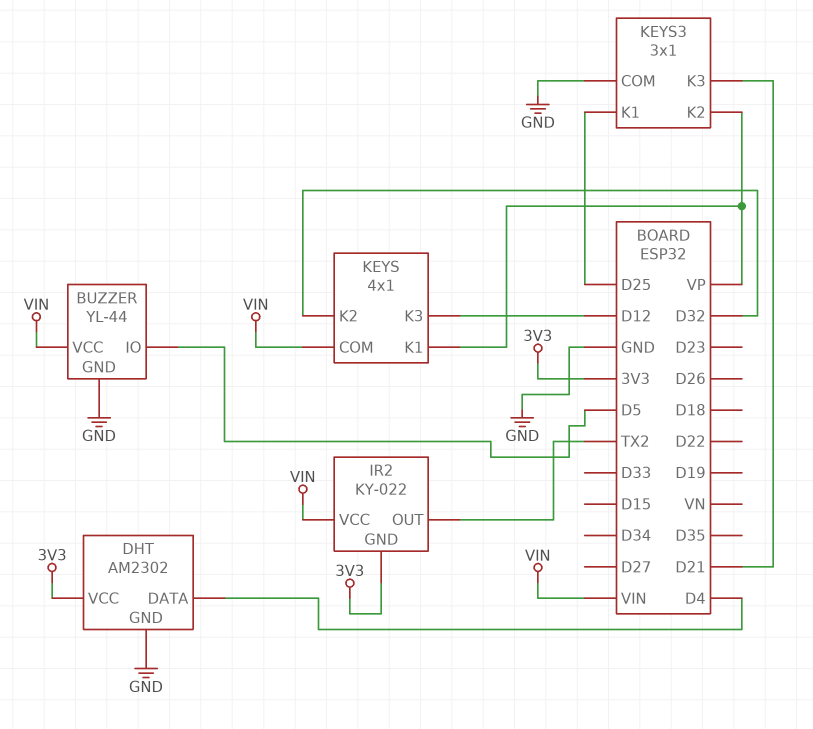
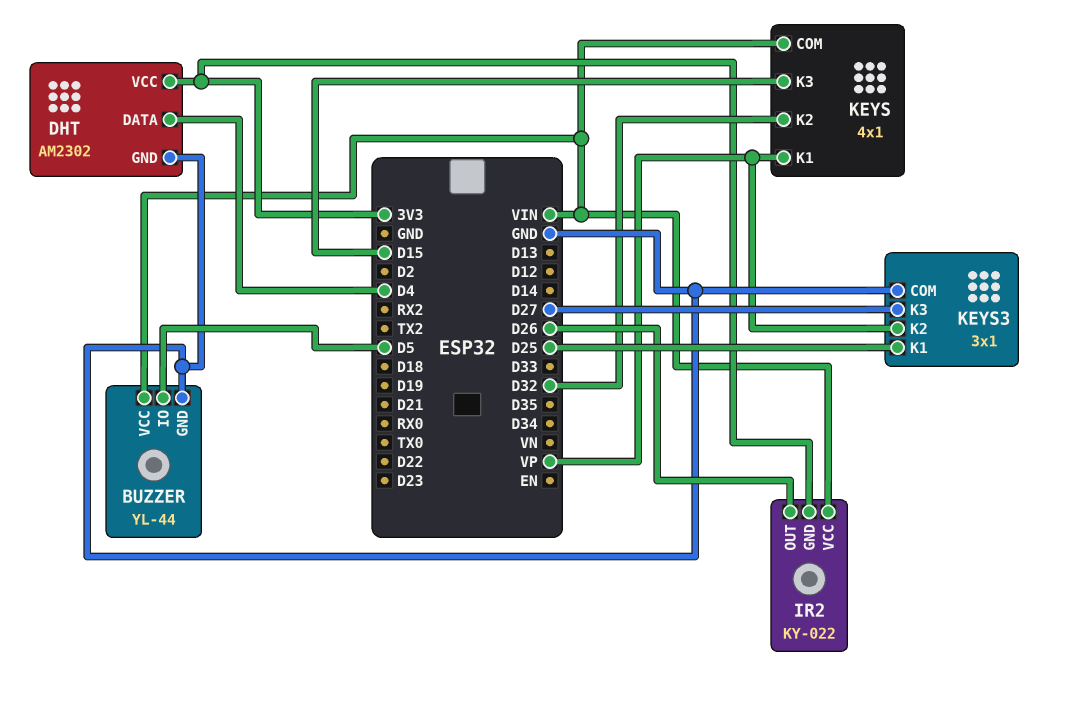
IR2 pin OUT: TX2 -> D26
KEYS pin K3: D12 -> D15
KEYS3 pin K3: D21 -> D27

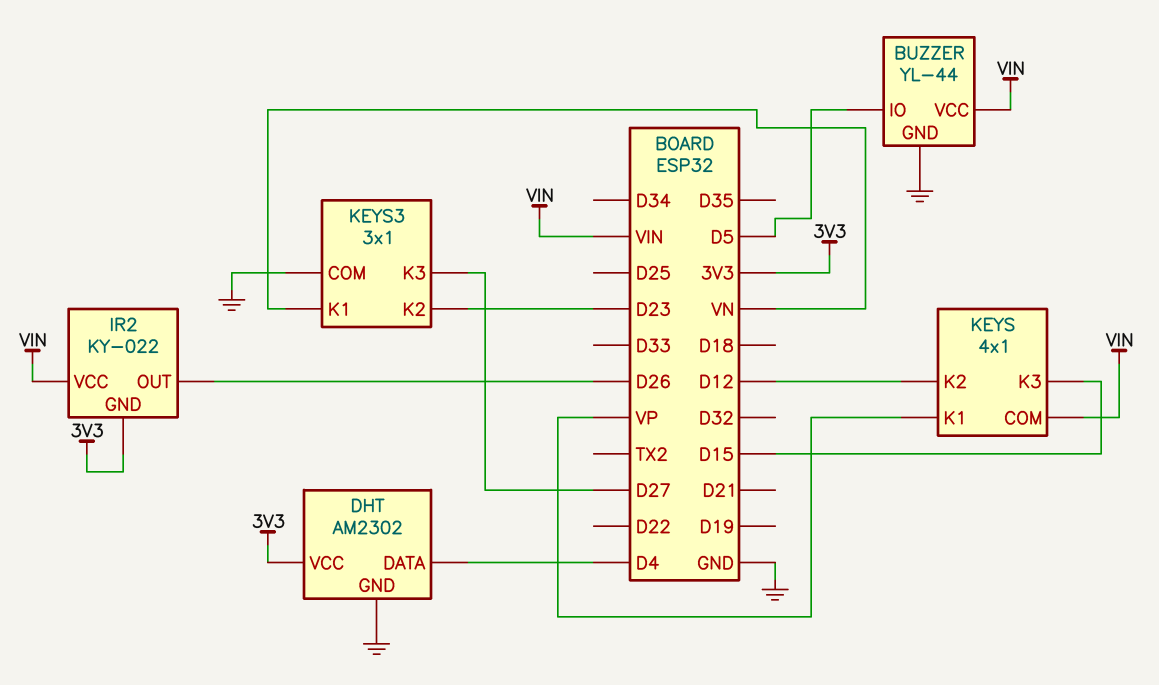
KEYS pin K2: D32 -> D12
KEYS3 pin K1: D25 -> VN
KEYS3 pin K2: VP -> D23

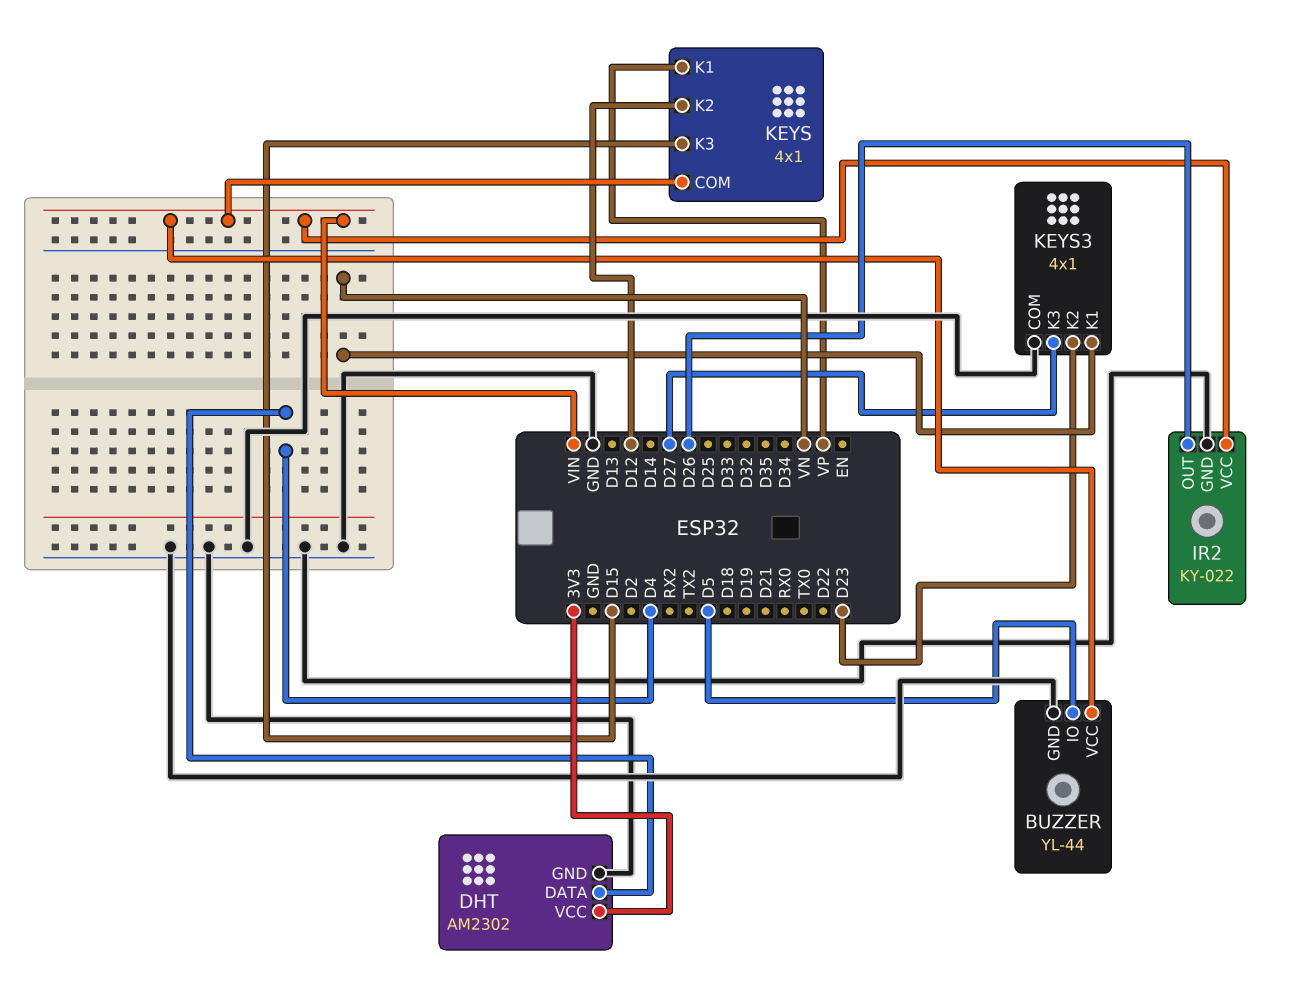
IR2 pin GND: 3V3 -> GND
KEYS3: 3x1 -> 4x1

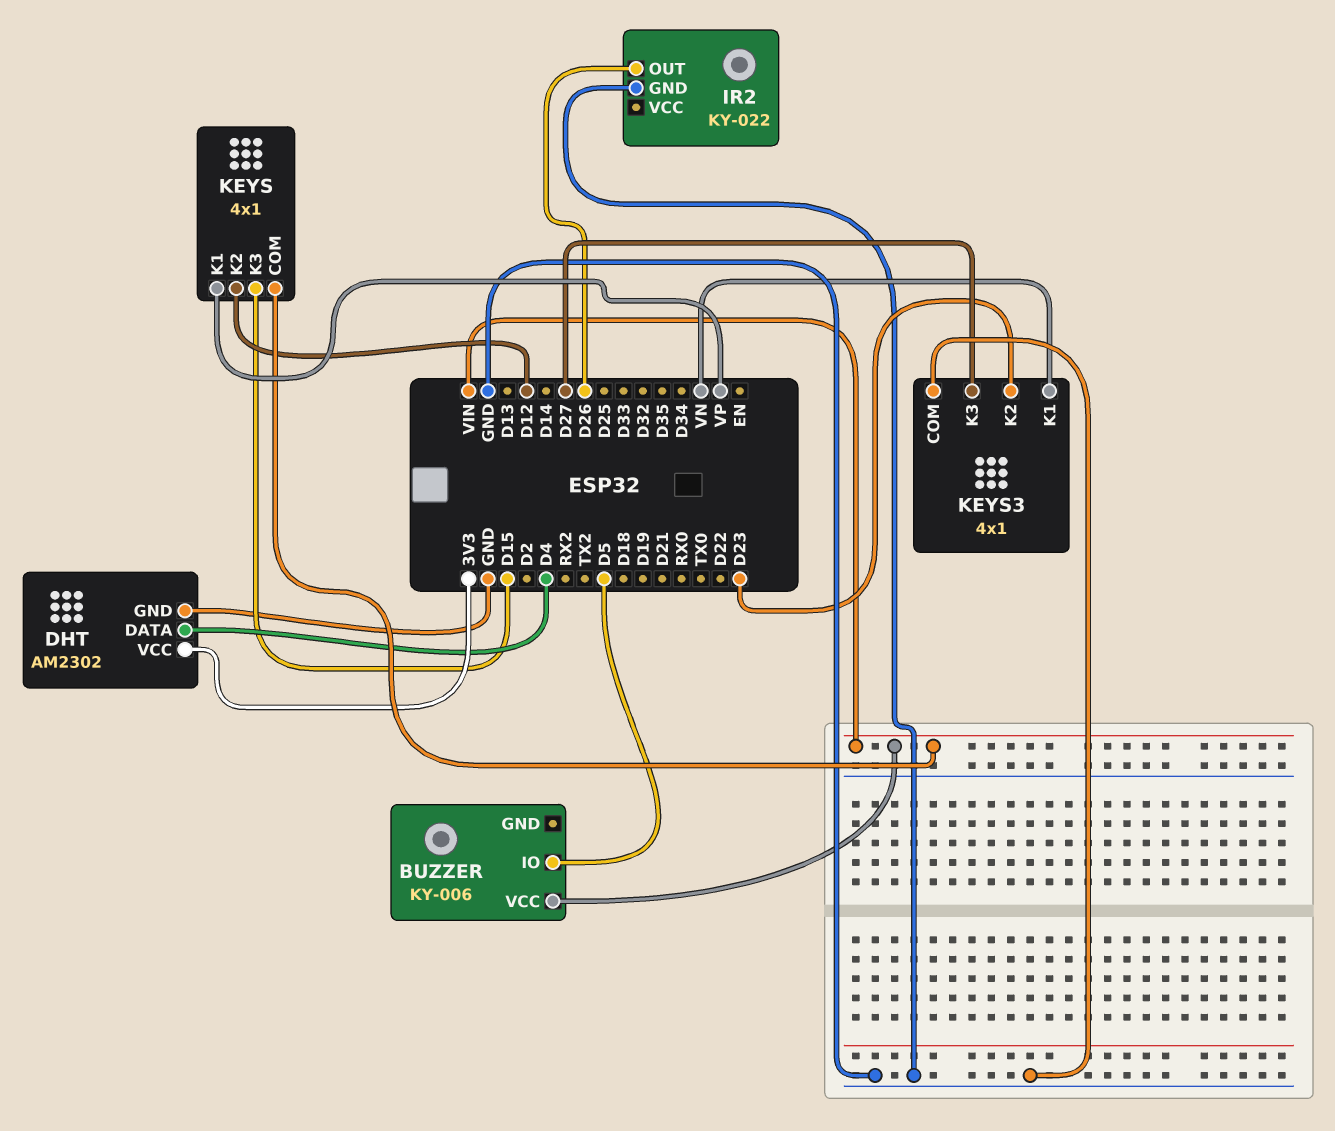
BUZZER: YL-44 -> KY-006
BUZZER pin GND: GND -> none
IR2 pin VCC: VIN -> none

